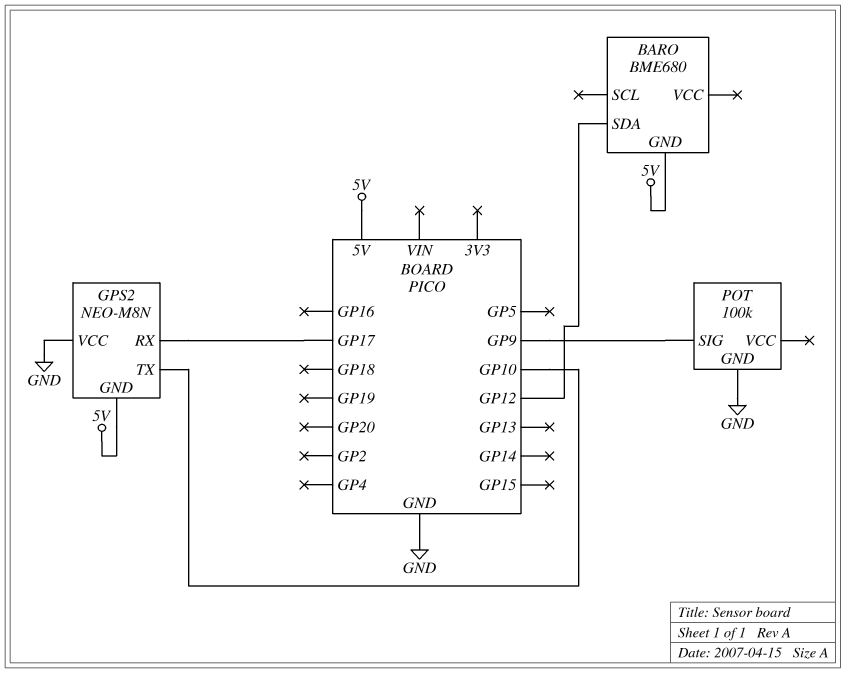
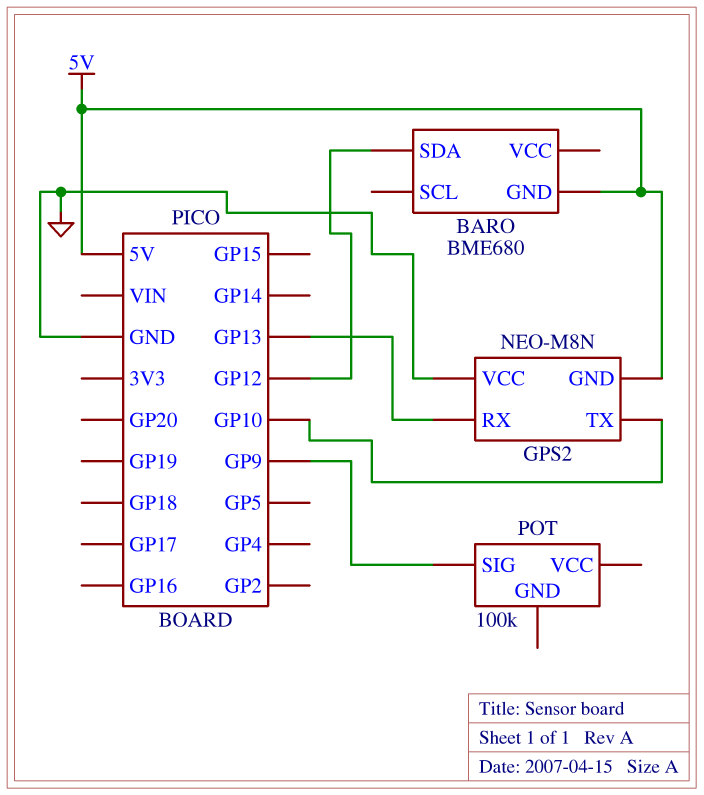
GPS2 pin RX: GP17 -> GP13
POT pin GND: GND -> none

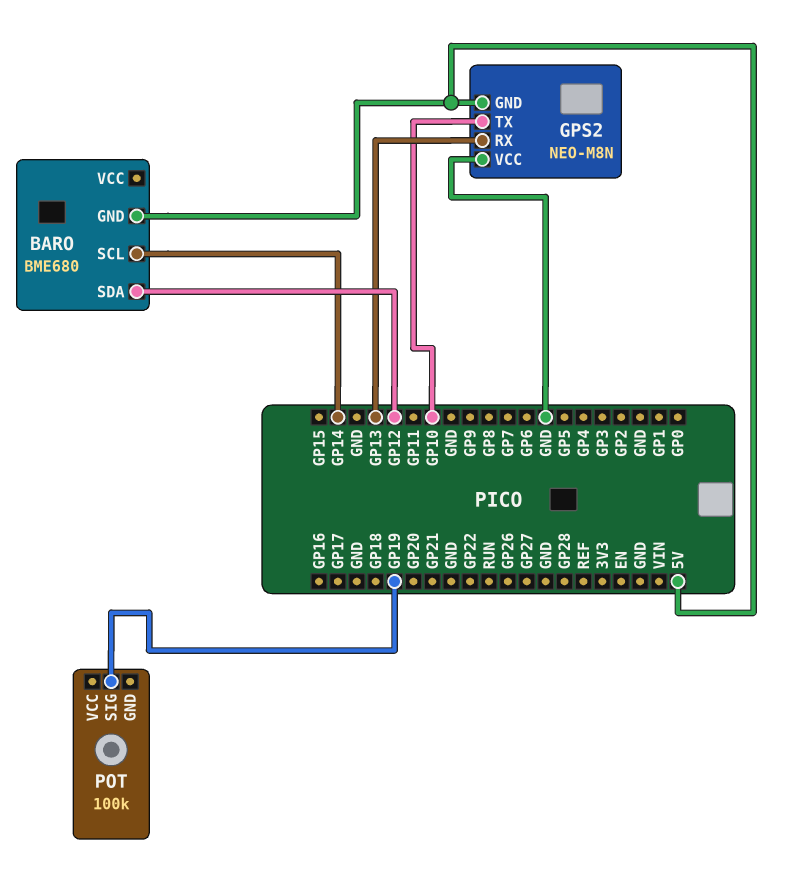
BARO pin SCL: none -> GP14
POT pin SIG: GP9 -> GP19

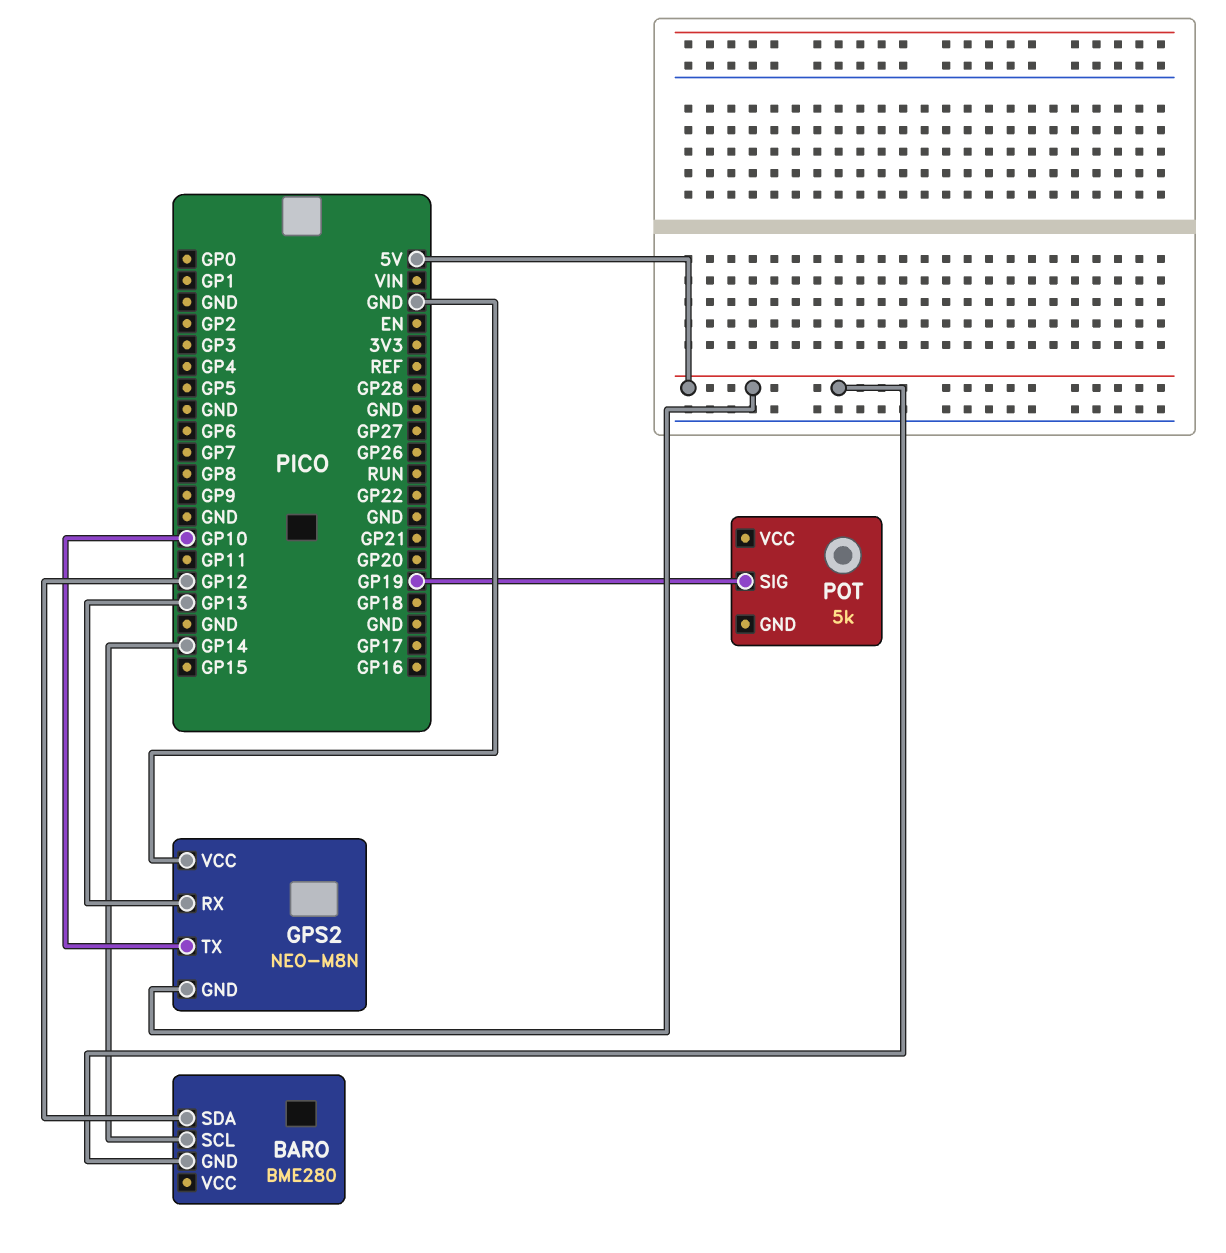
BARO: BME680 -> BME280
POT: 100k -> 5k

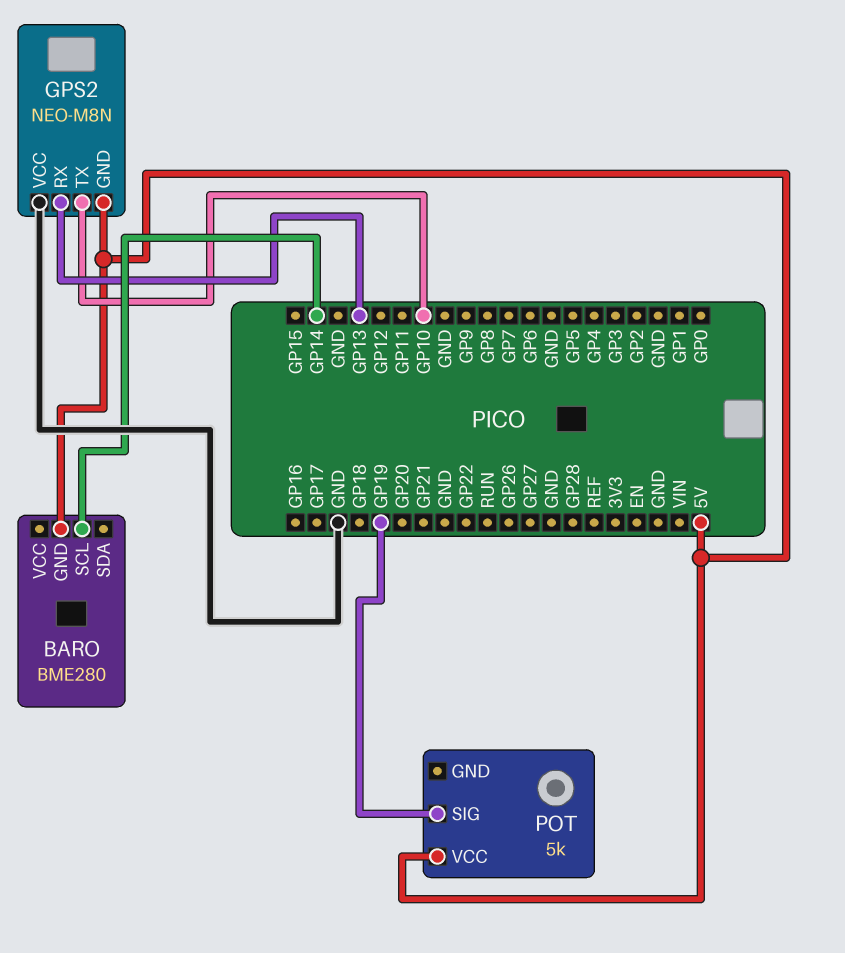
BARO pin SDA: GP12 -> none
POT pin VCC: none -> 5V

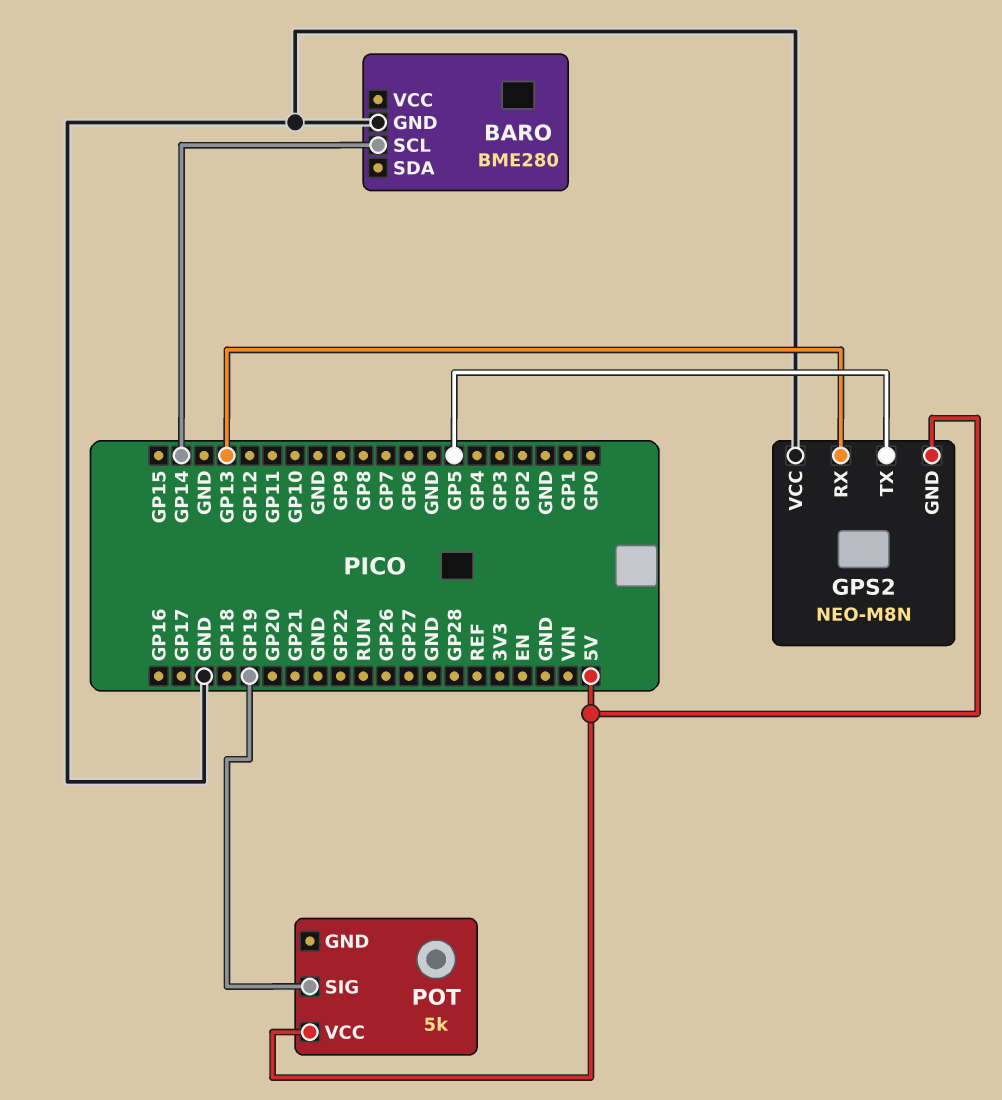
BARO pin GND: 5V -> GND
GPS2 pin TX: GP10 -> GP5

